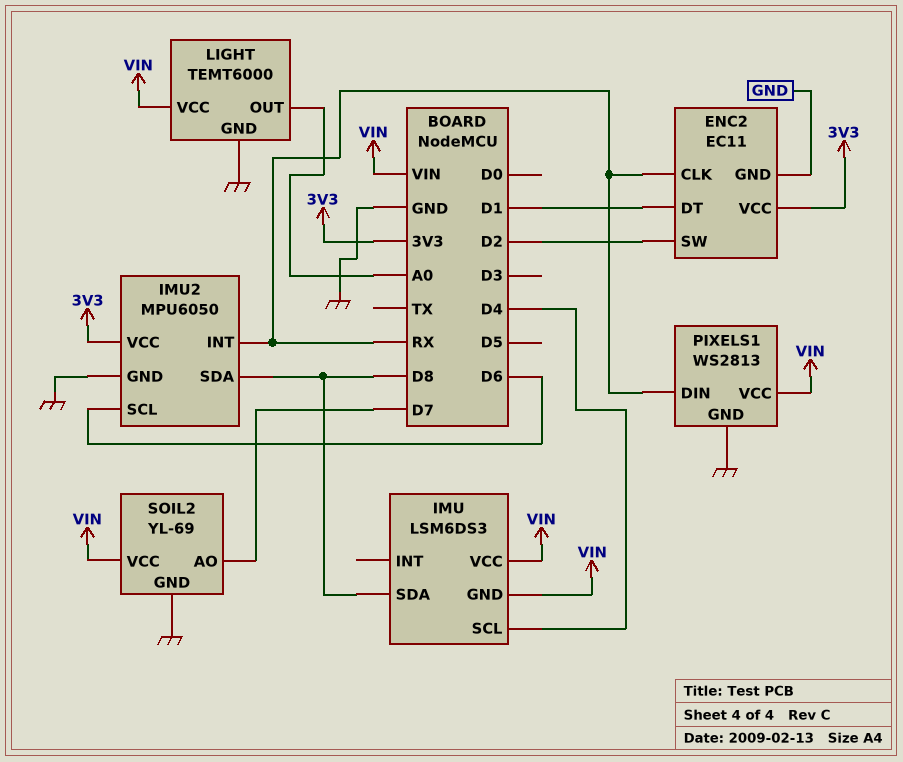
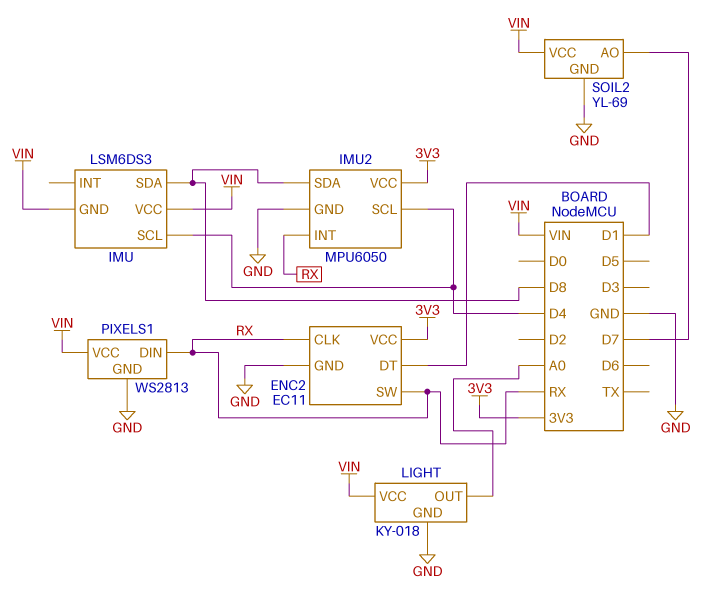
ENC2 pin SW: D2 -> RX
IMU2 pin SCL: D6 -> D4
LIGHT: TEMT6000 -> KY-018

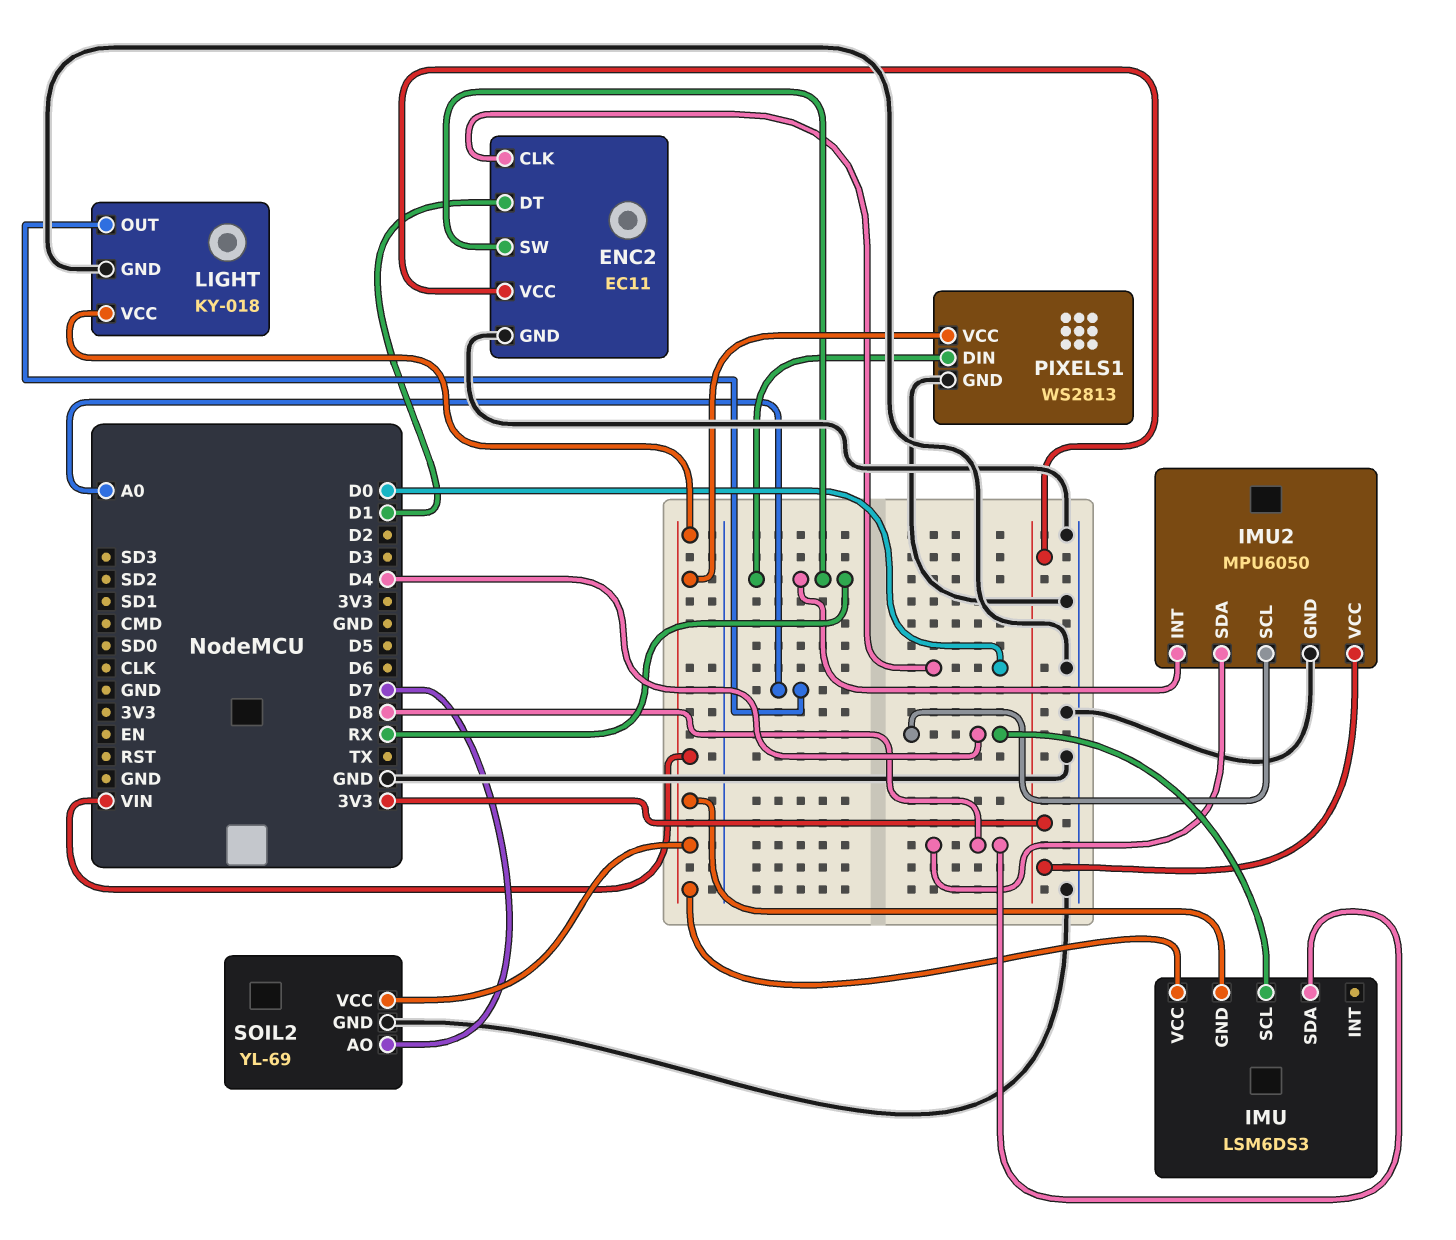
ENC2 pin CLK: RX -> D0

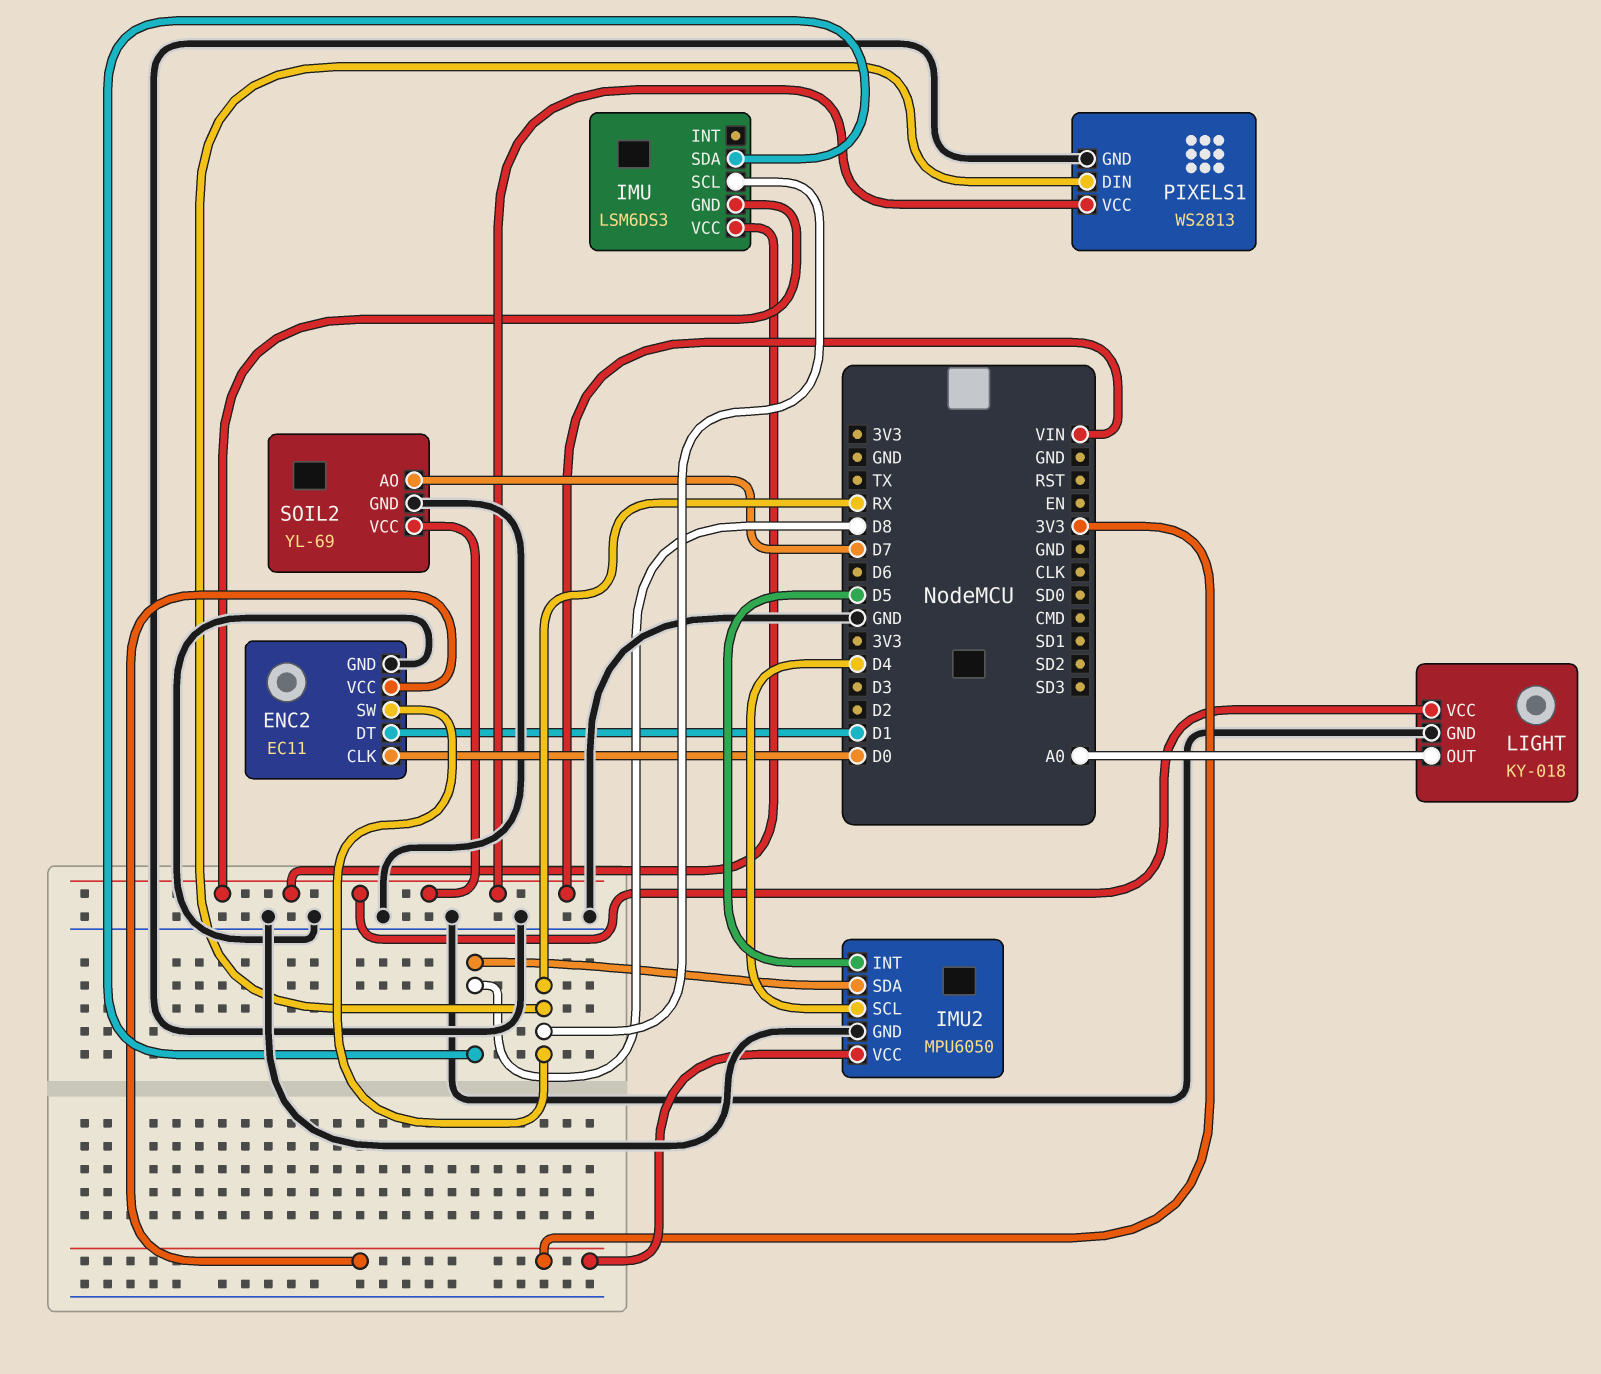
IMU pin SCL: D4 -> RX
IMU2 pin INT: RX -> D5

